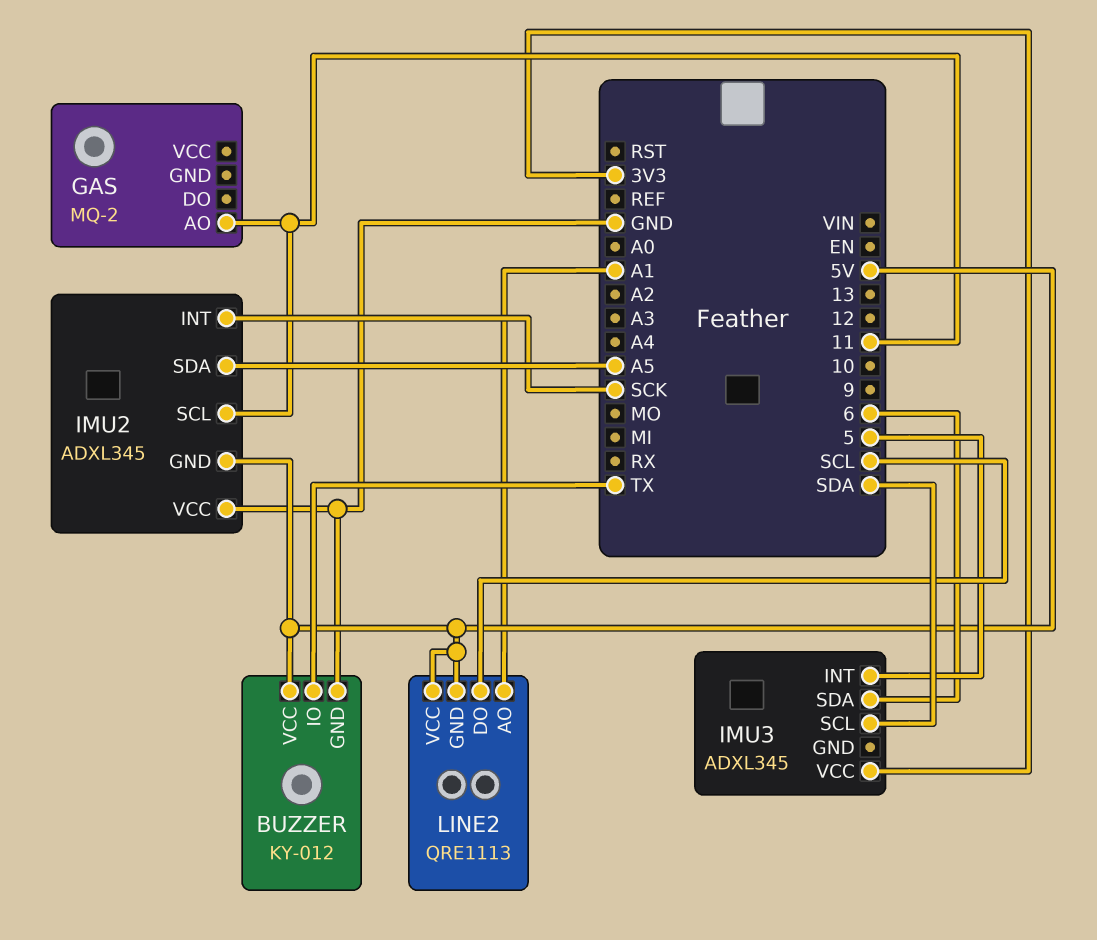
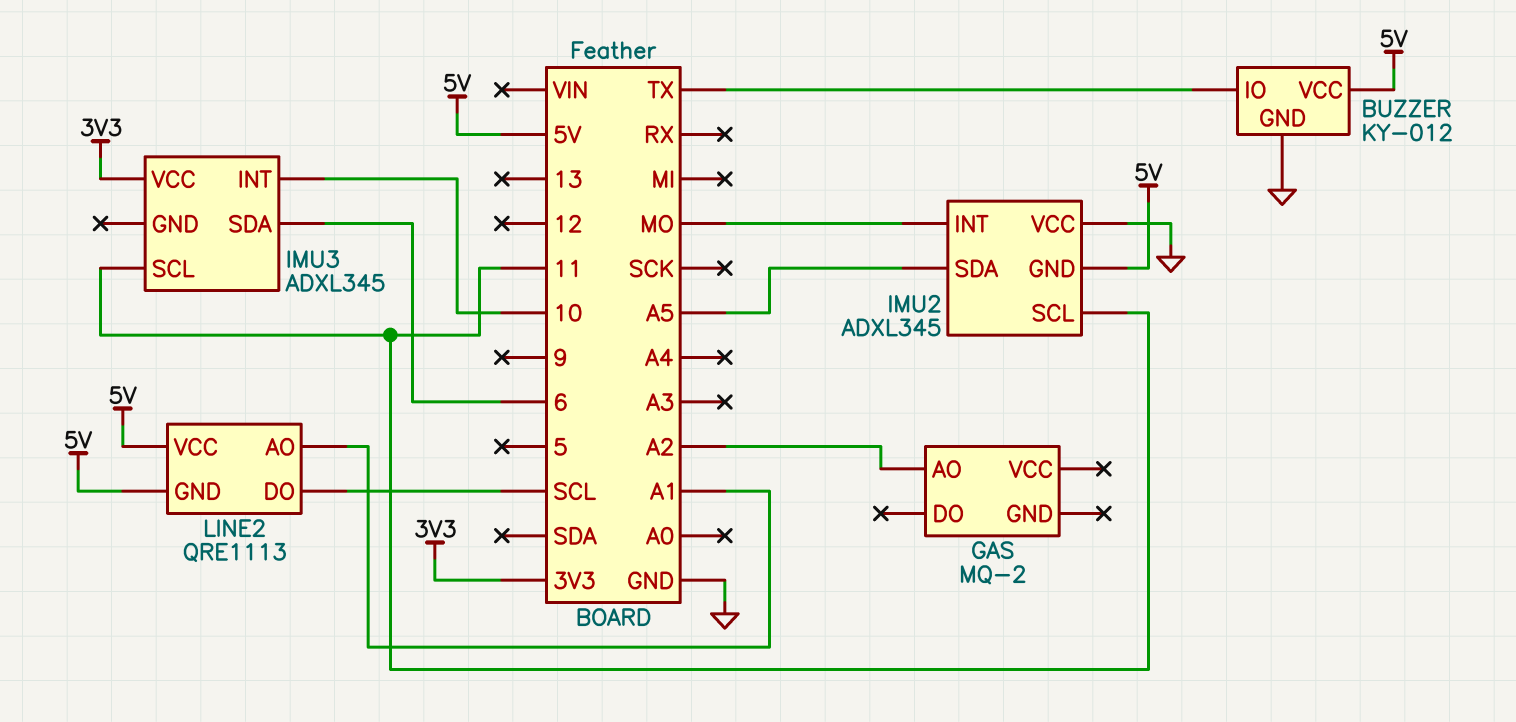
GAS pin AO: 11 -> A2
IMU2 pin INT: SCK -> MO
IMU3 pin INT: 5 -> 10
IMU3 pin SCL: SDA -> 11

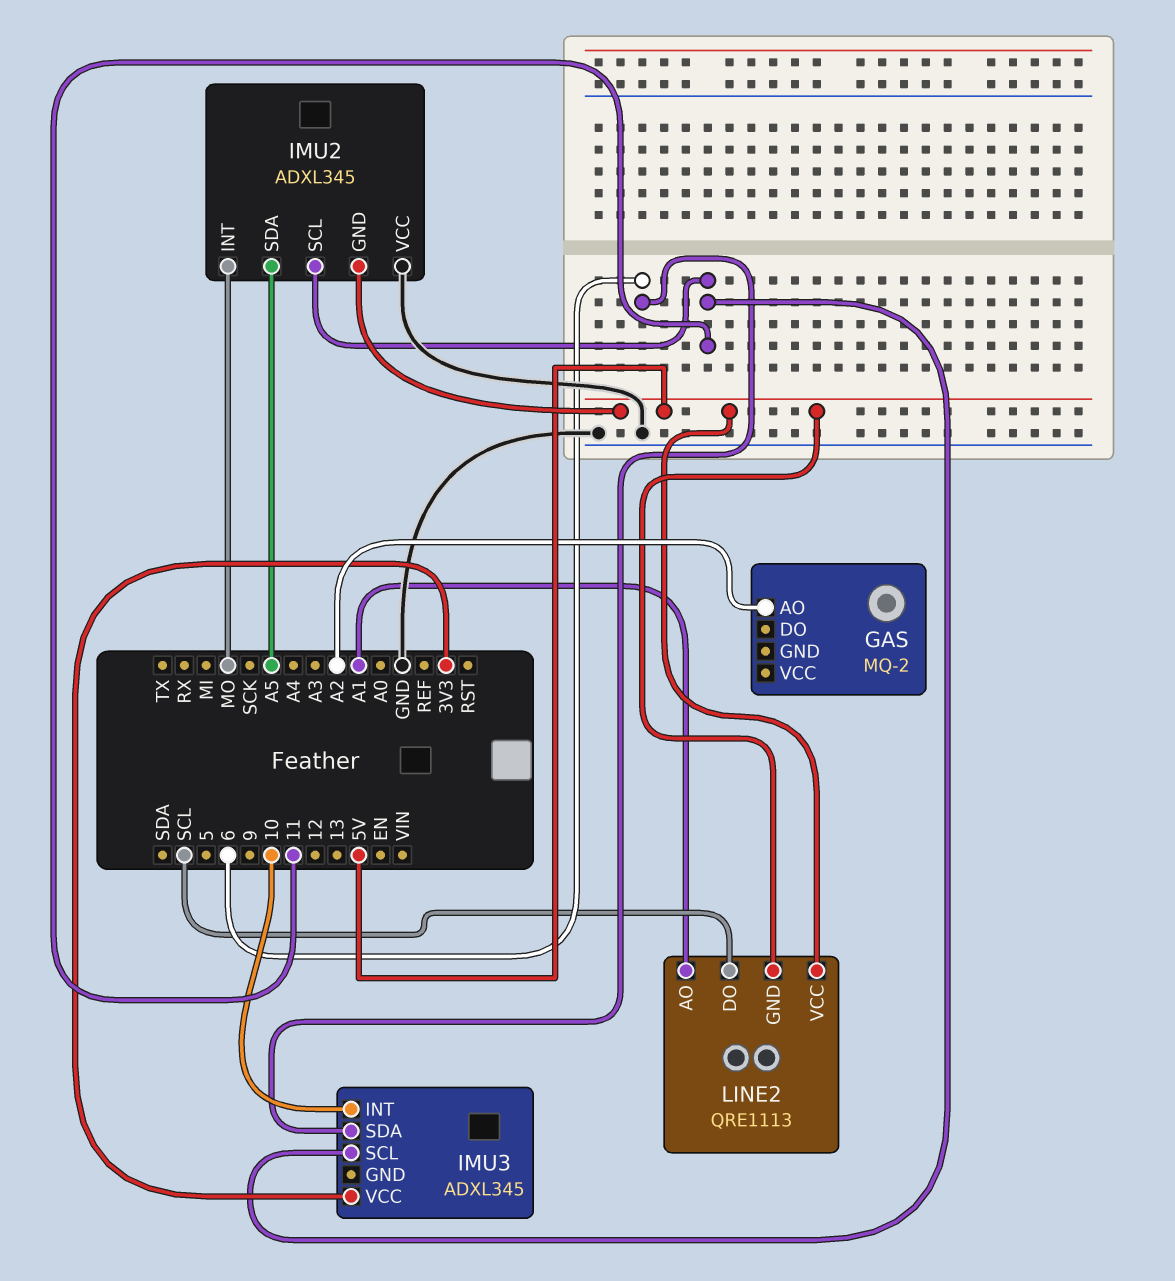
BUZZER: KY-012 -> none
BUZZER pin GND: GND -> none
BUZZER pin IO: TX -> none
BUZZER pin VCC: 5V -> none

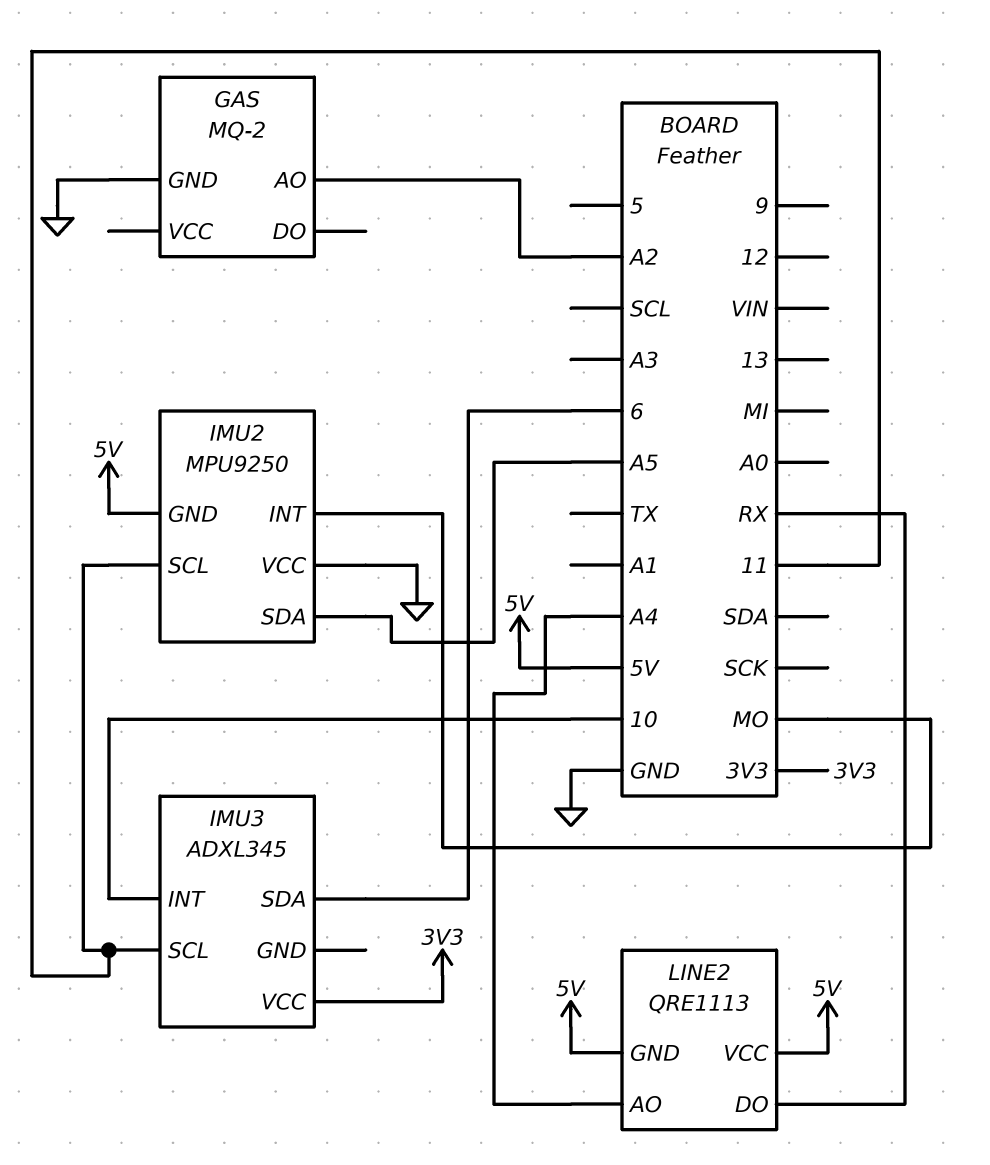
GAS pin GND: none -> GND
IMU2: ADXL345 -> MPU9250
LINE2 pin AO: A1 -> A4
LINE2 pin DO: SCL -> RX

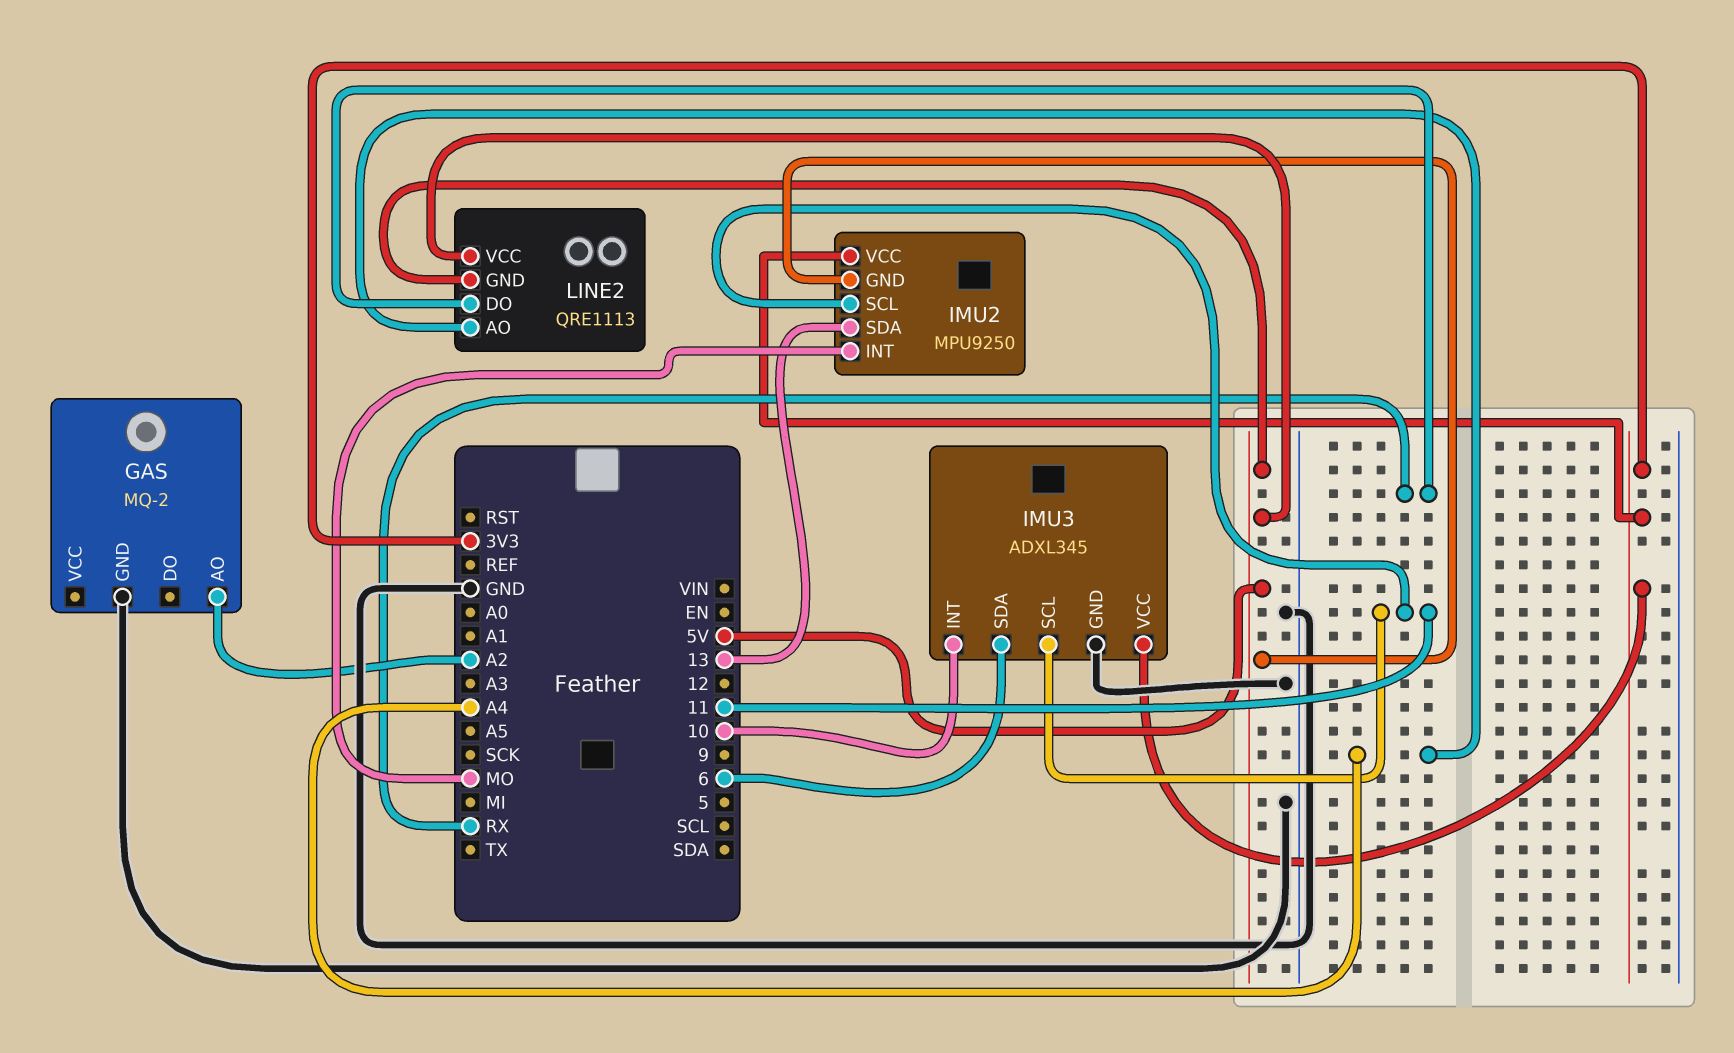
IMU2 pin SDA: A5 -> 13
IMU2 pin VCC: GND -> 3V3
IMU3 pin GND: none -> GND

